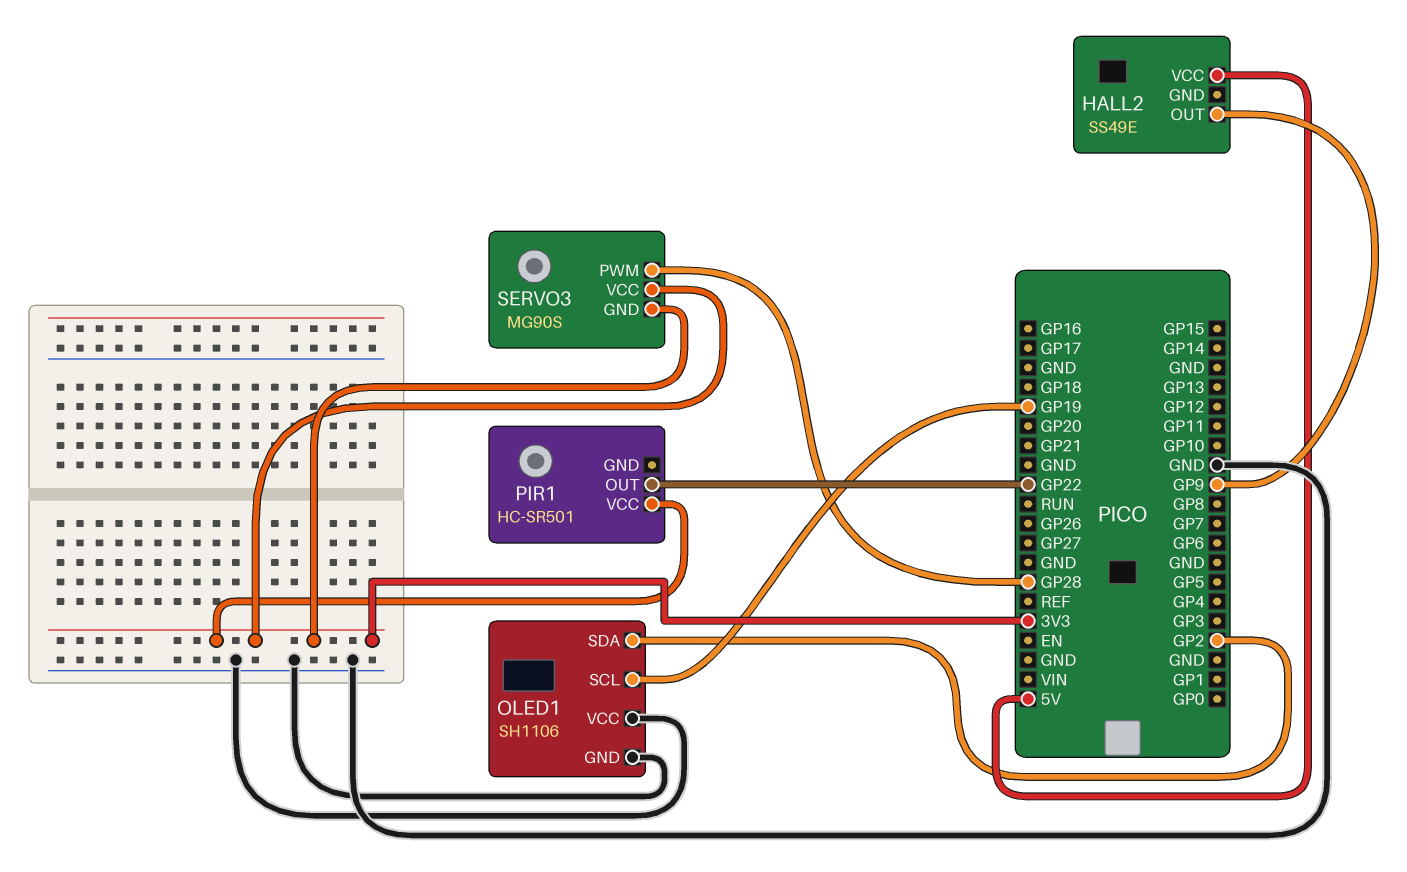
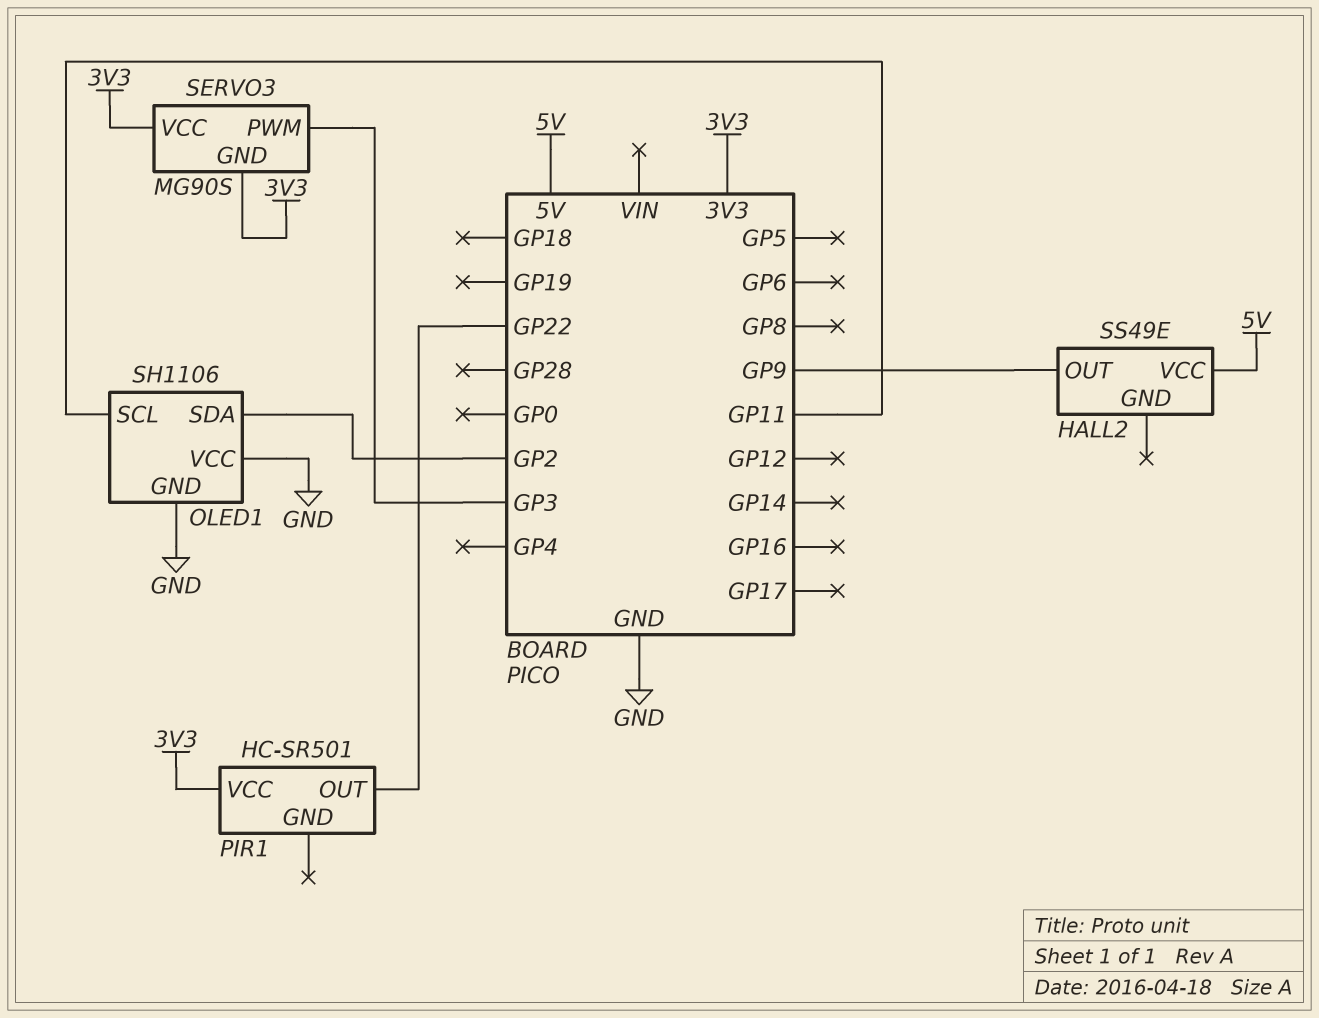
OLED1 pin SCL: GP19 -> GP11
SERVO3 pin PWM: GP28 -> GP3

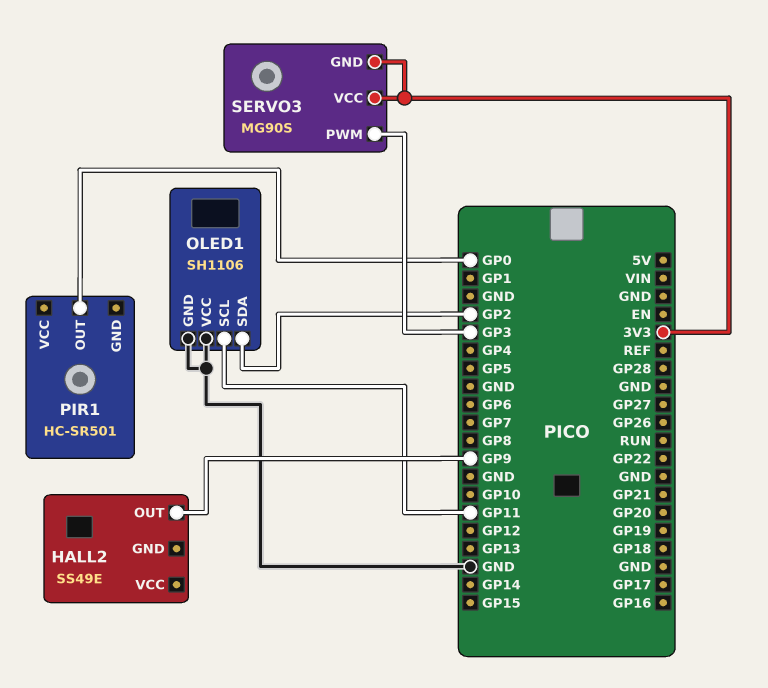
HALL2 pin VCC: 5V -> none
PIR1 pin OUT: GP22 -> GP0
PIR1 pin VCC: 3V3 -> none

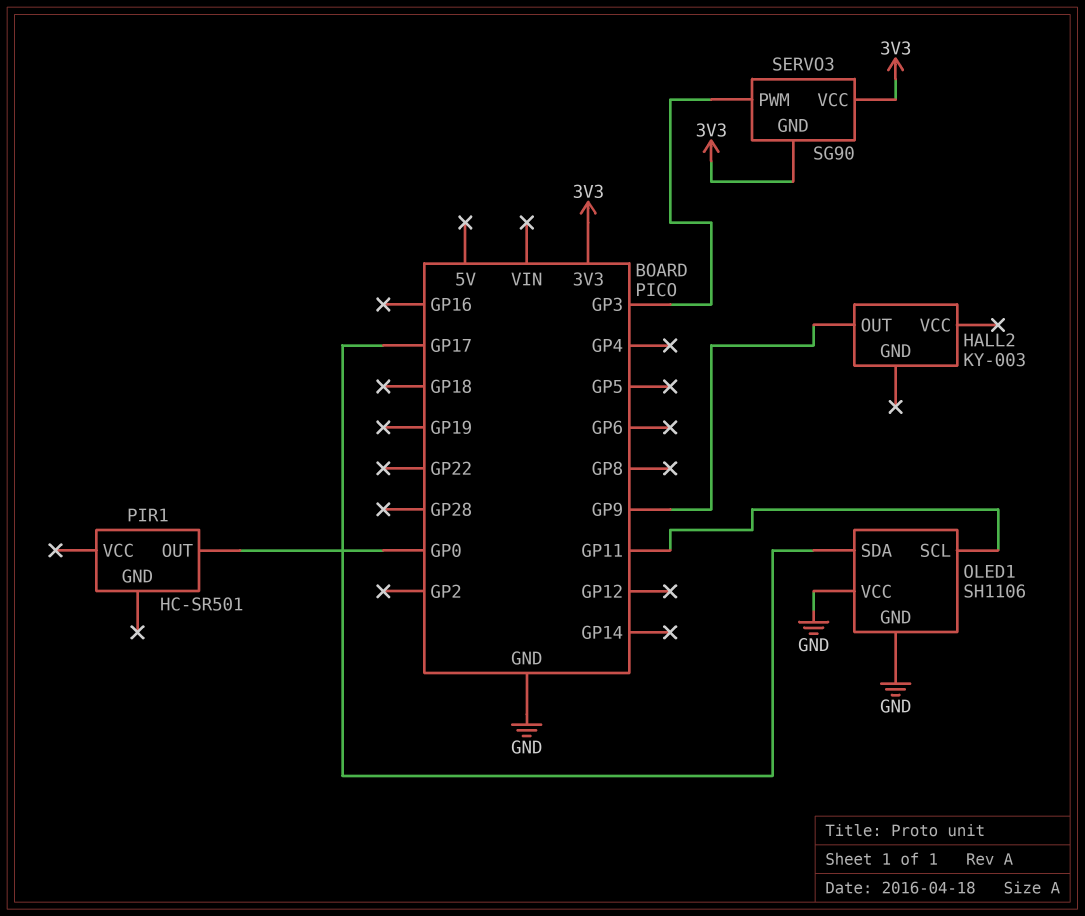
HALL2: SS49E -> KY-003
OLED1 pin SDA: GP2 -> GP17
SERVO3: MG90S -> SG90

